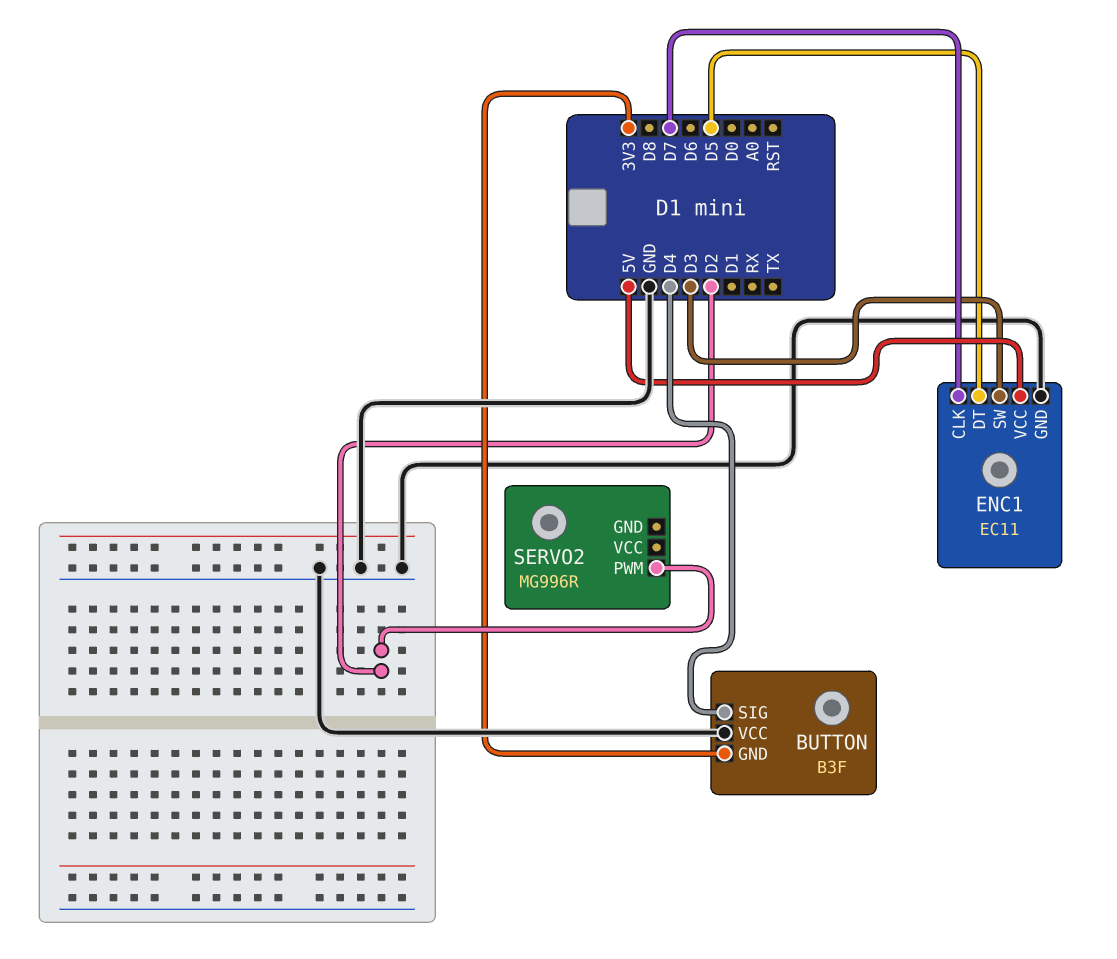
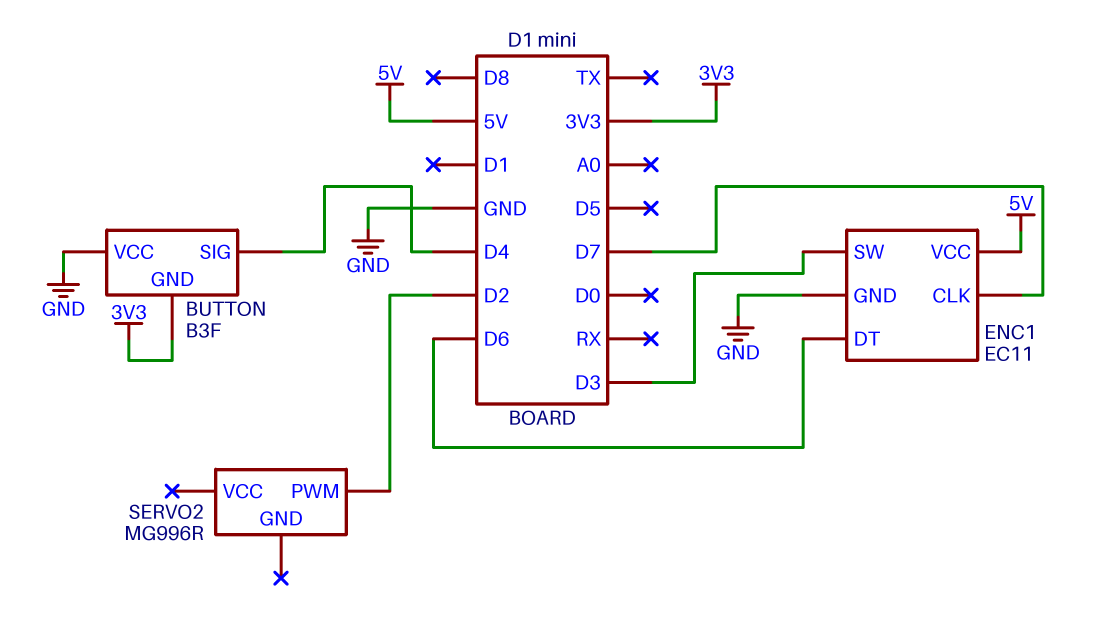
ENC1 pin DT: D5 -> D6

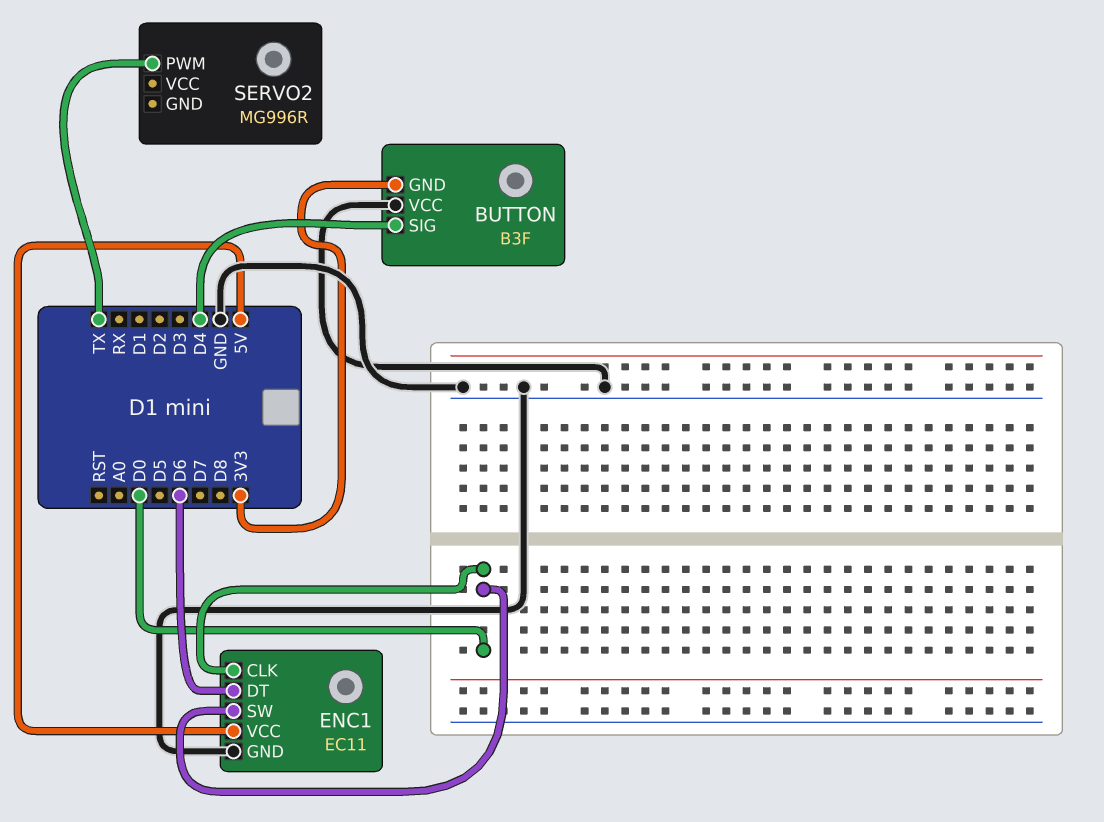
ENC1 pin CLK: D7 -> D0
ENC1 pin SW: D3 -> D0
SERVO2 pin PWM: D2 -> TX

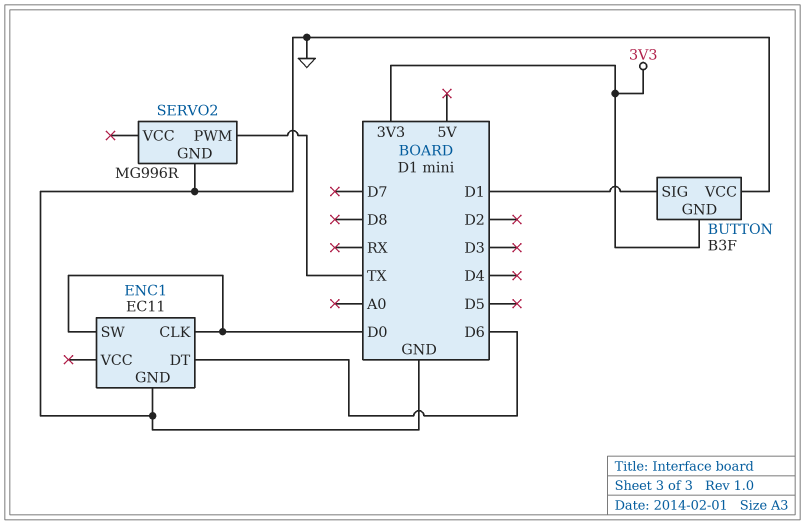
BUTTON pin SIG: D4 -> D1
ENC1 pin VCC: 5V -> none
SERVO2 pin GND: none -> GND

